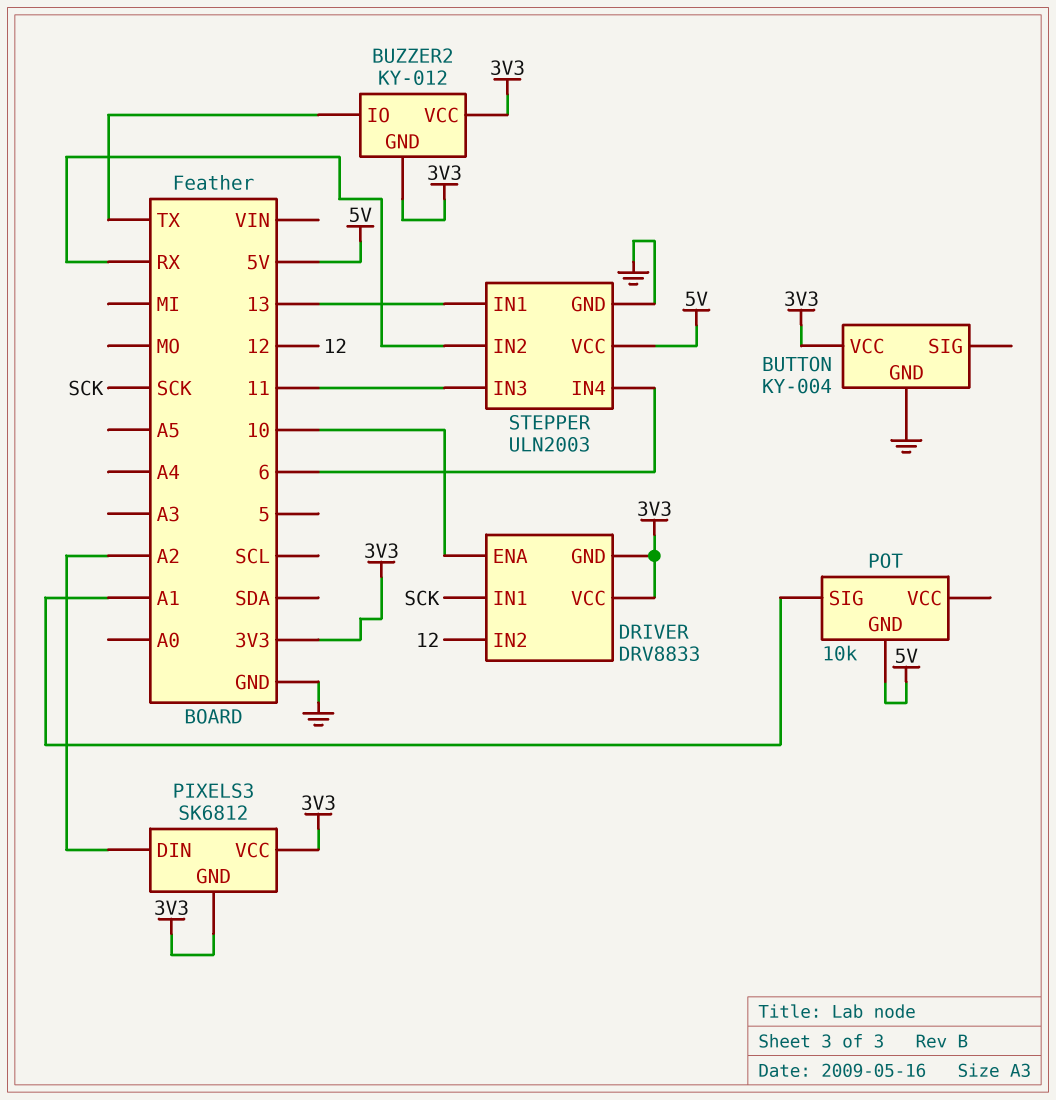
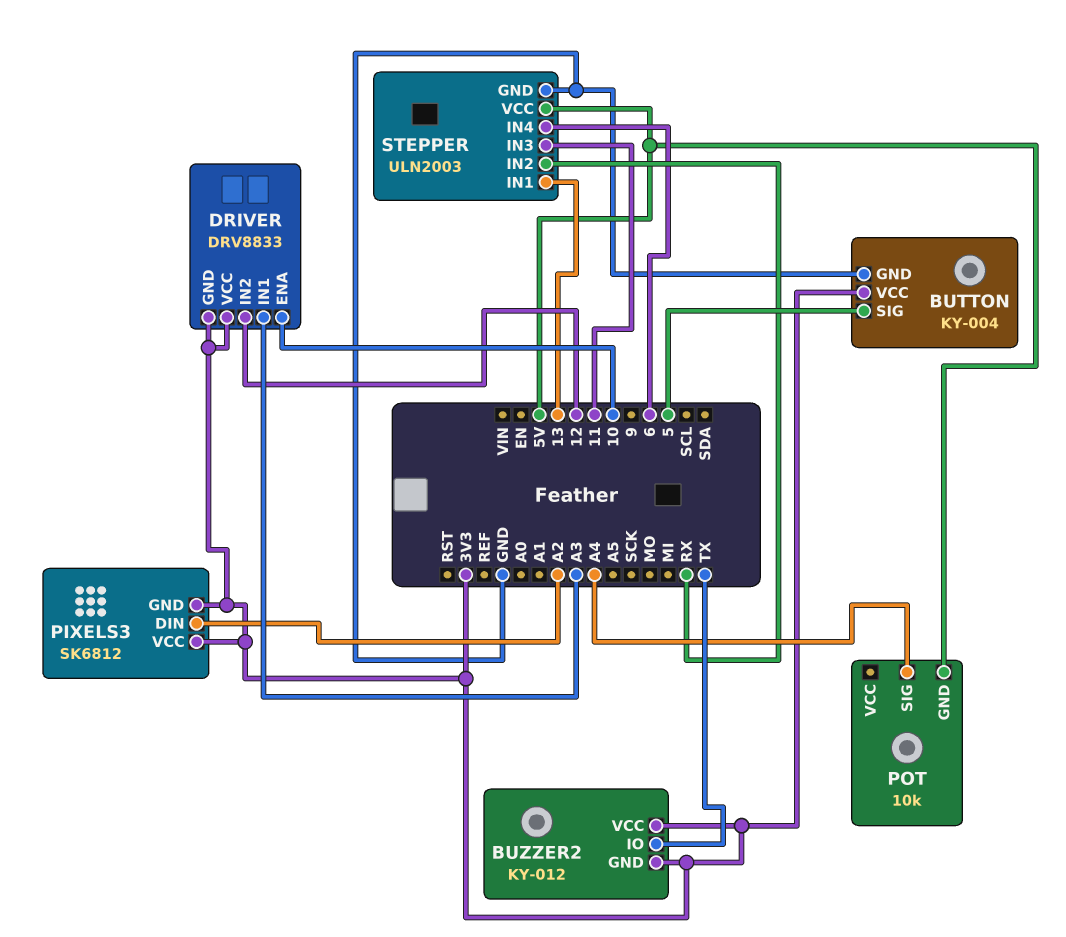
BUTTON pin SIG: none -> 5
DRIVER pin IN1: SCK -> A3
POT pin SIG: A1 -> A4

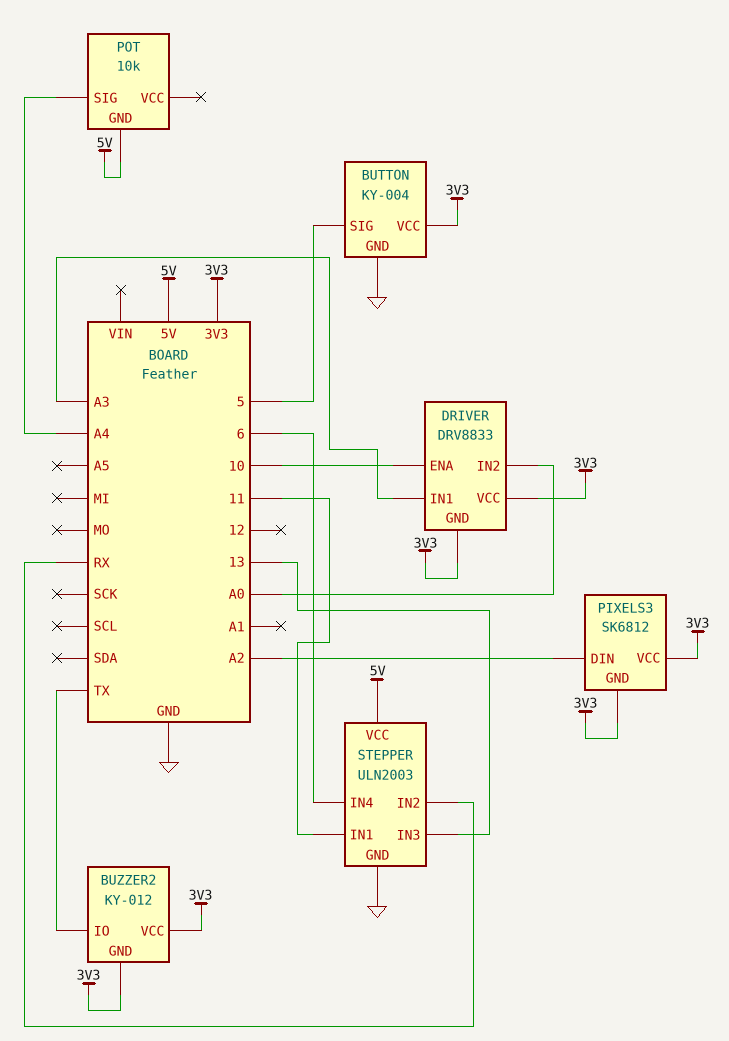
DRIVER pin IN2: 12 -> A0
STEPPER pin IN1: 13 -> 11
STEPPER pin IN3: 11 -> 13

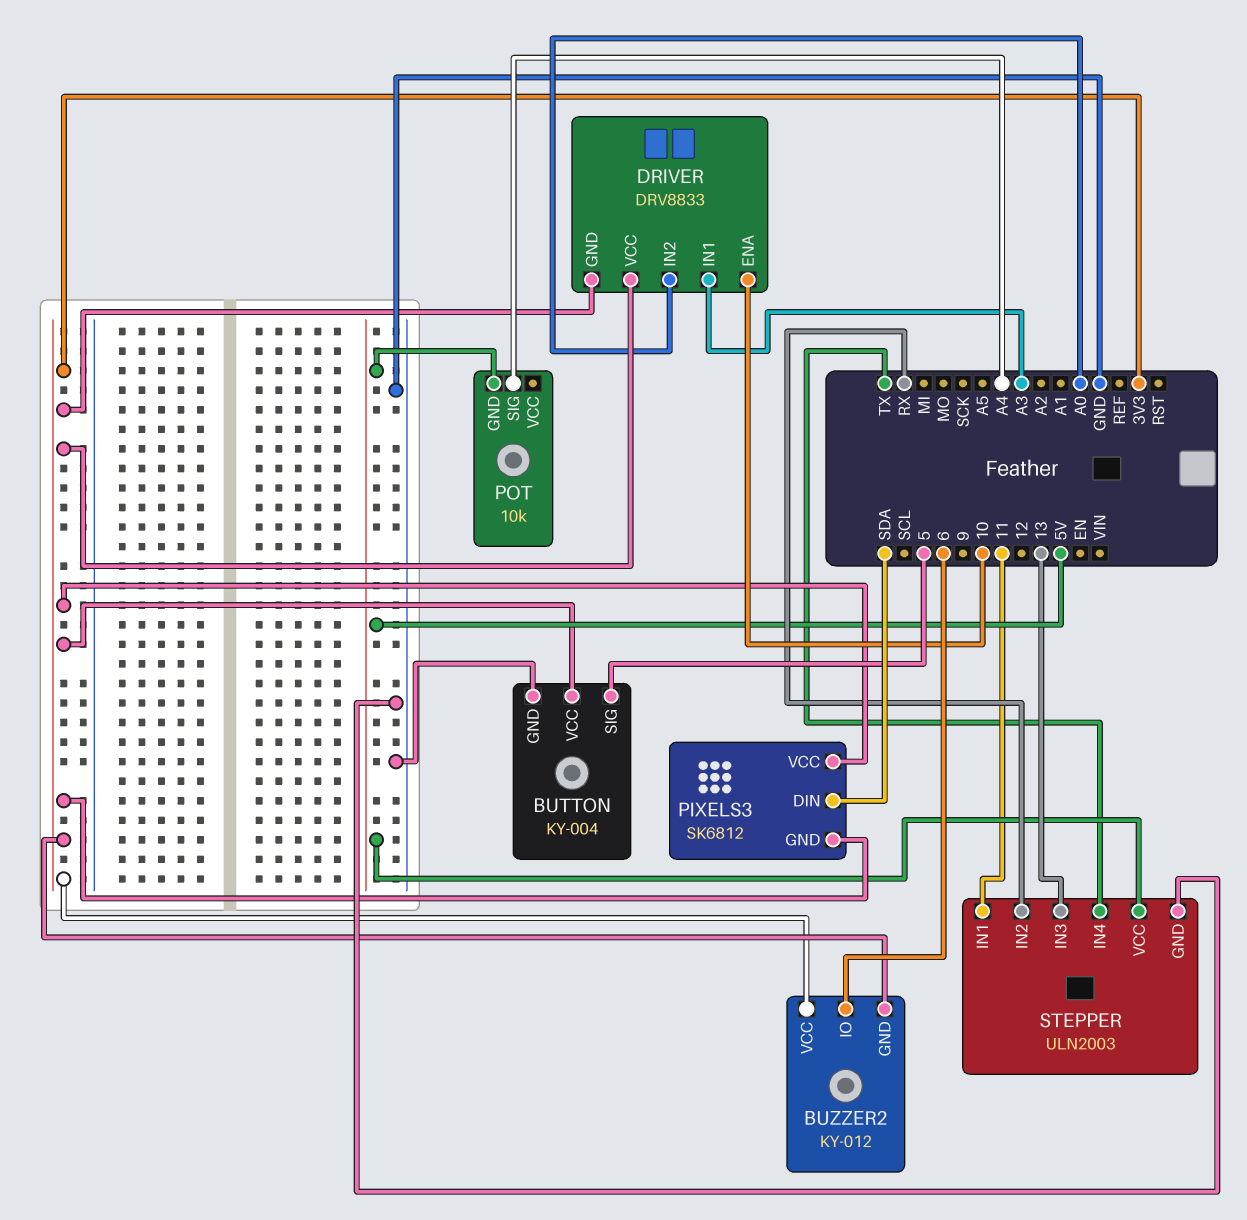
BUZZER2 pin IO: TX -> 6
PIXELS3 pin DIN: A2 -> SDA
STEPPER pin IN4: 6 -> TX

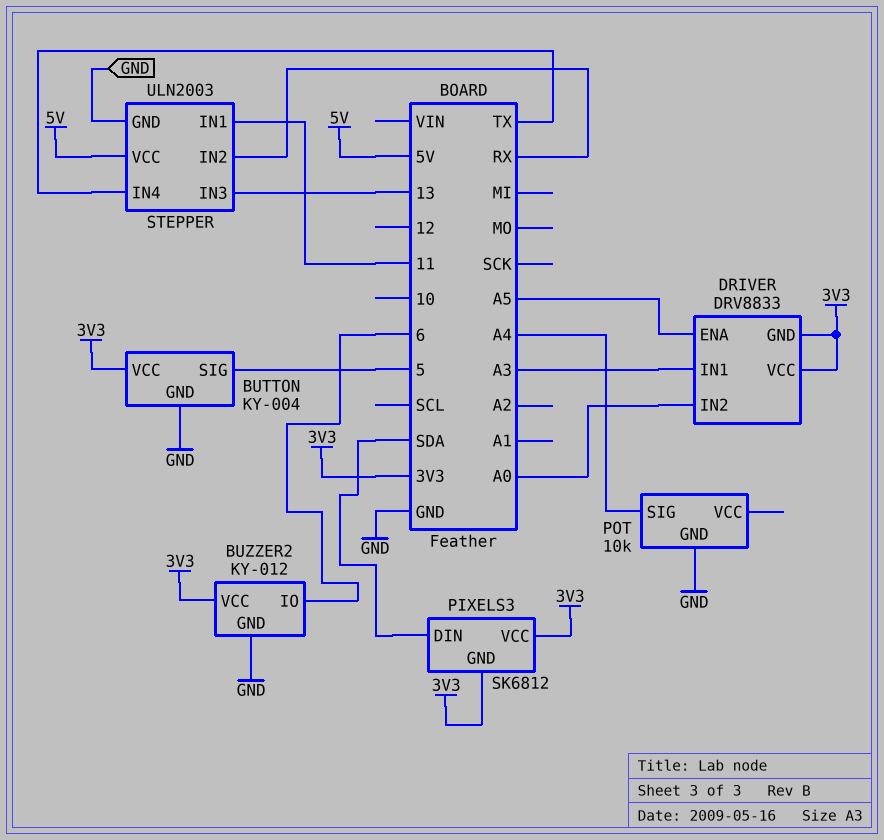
BUZZER2 pin GND: 3V3 -> GND
DRIVER pin ENA: 10 -> A5
POT pin GND: 5V -> GND

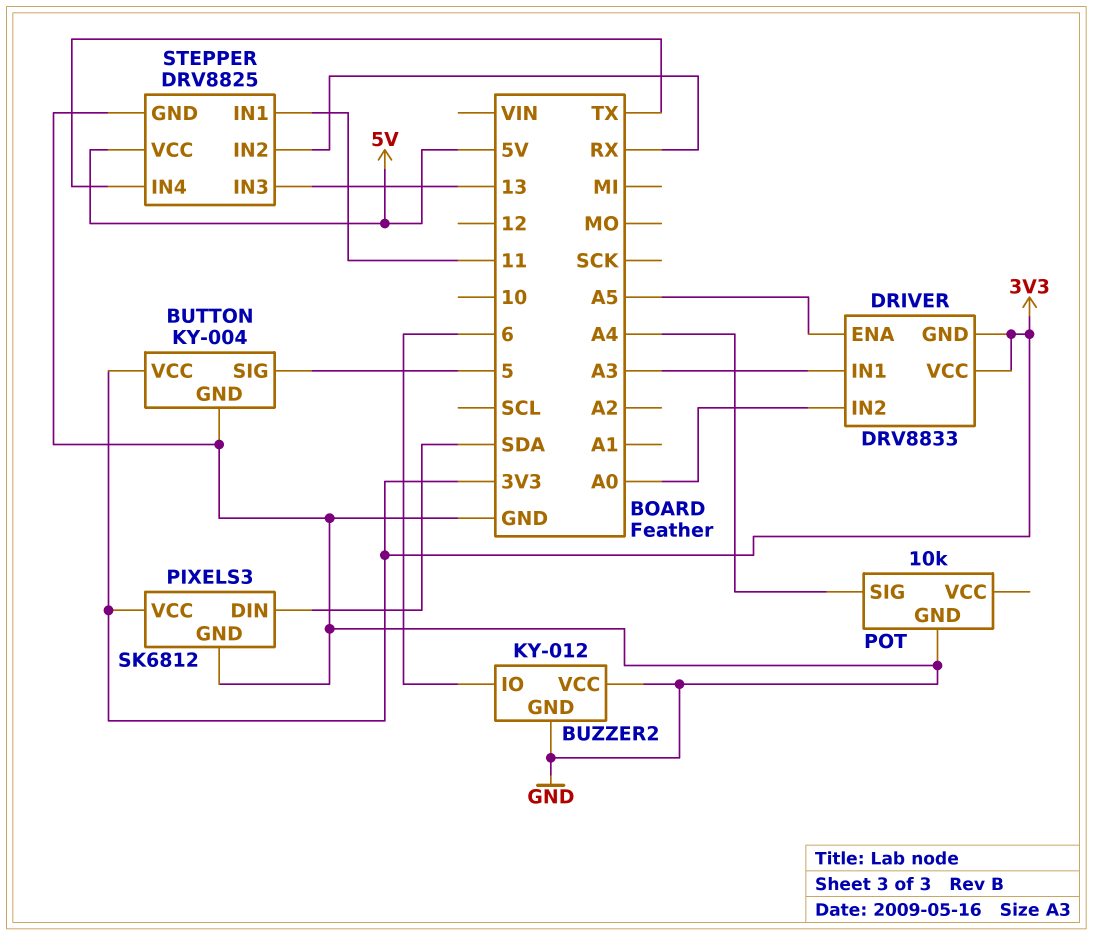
BUZZER2 pin VCC: 3V3 -> GND
PIXELS3 pin GND: 3V3 -> GND
STEPPER: ULN2003 -> DRV8825

